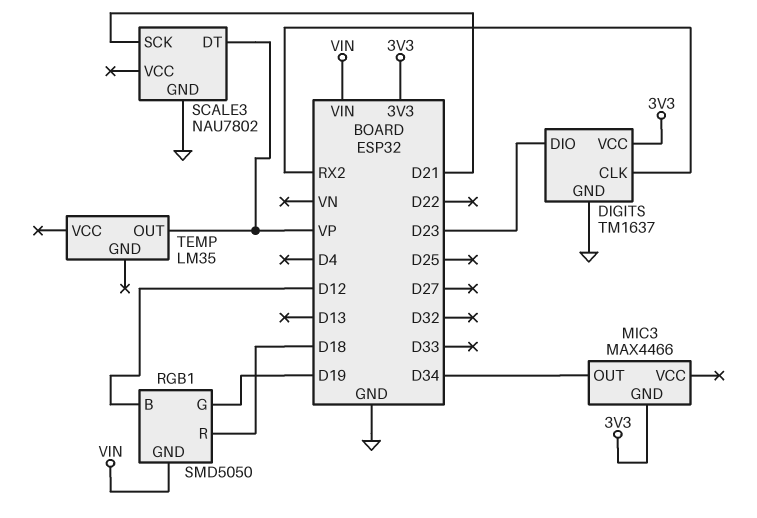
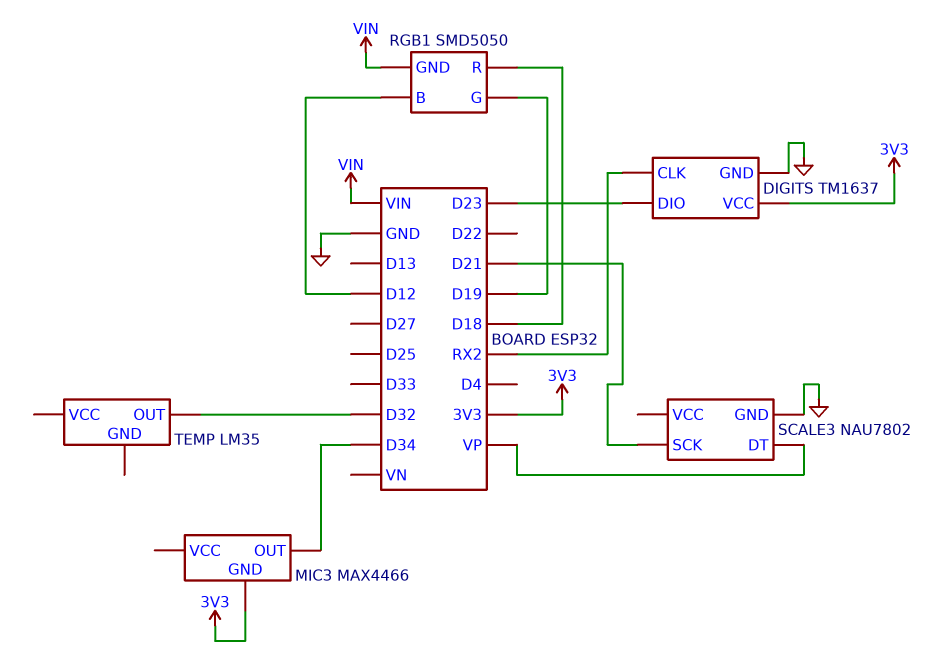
TEMP pin OUT: VP -> D32

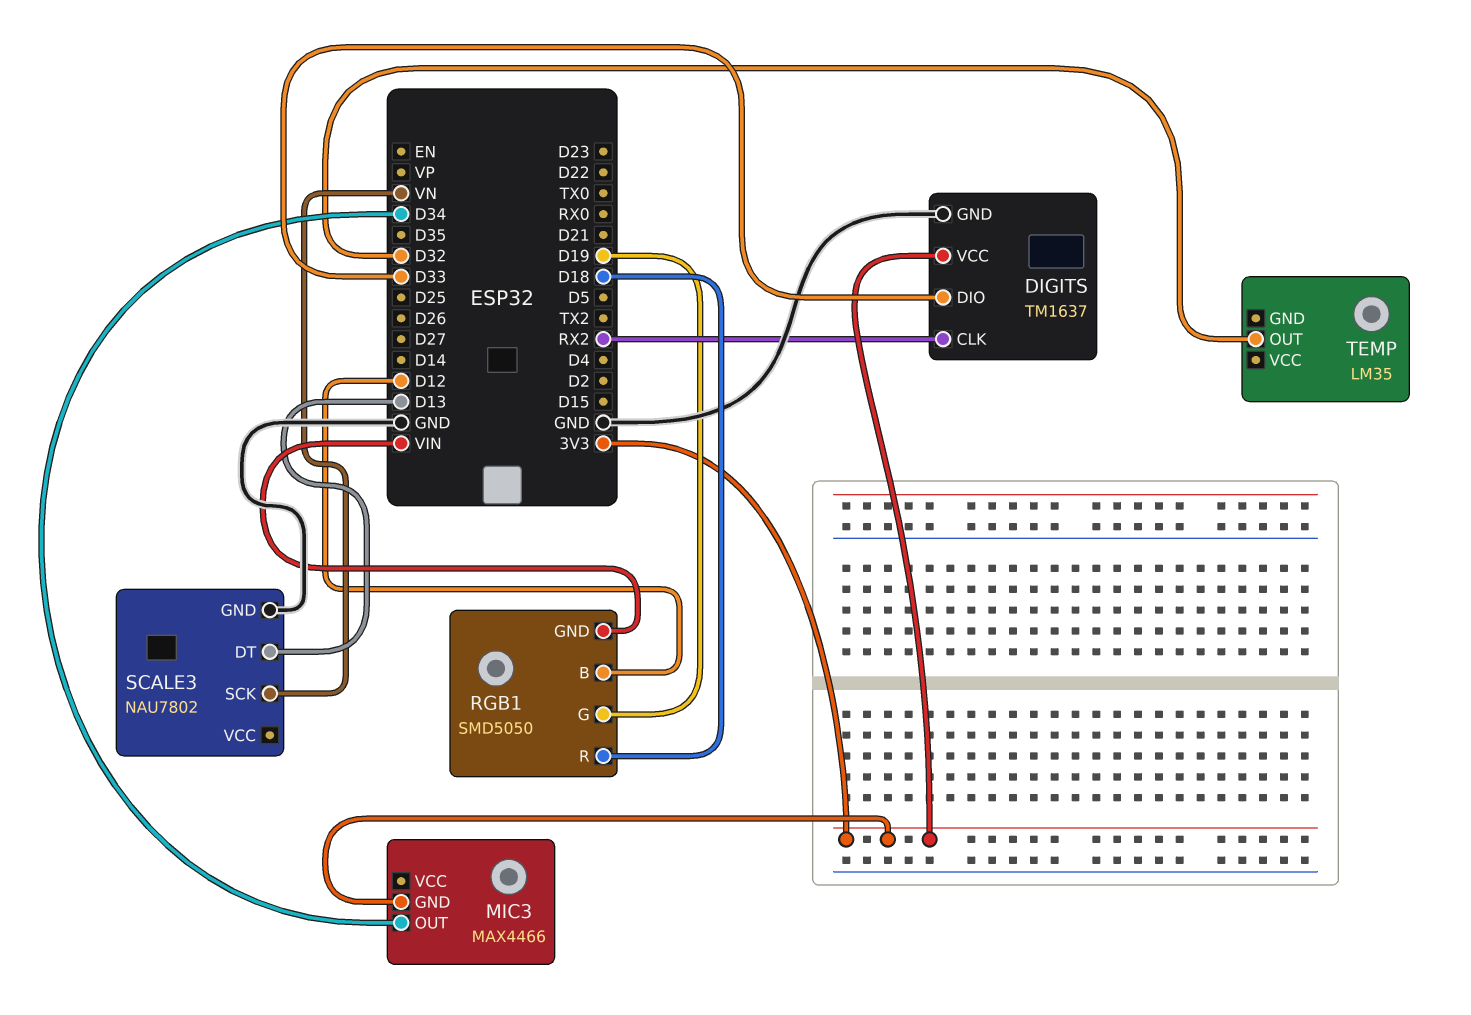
DIGITS pin DIO: D23 -> D33
SCALE3 pin DT: VP -> D13
SCALE3 pin SCK: D21 -> VN

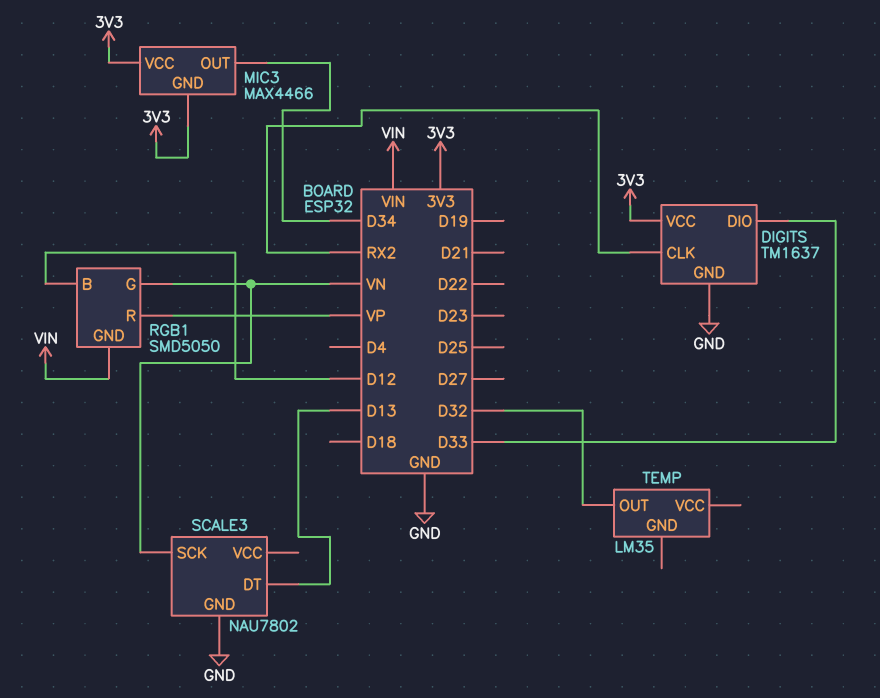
MIC3 pin VCC: none -> 3V3
RGB1 pin G: D19 -> VN
RGB1 pin R: D18 -> VP

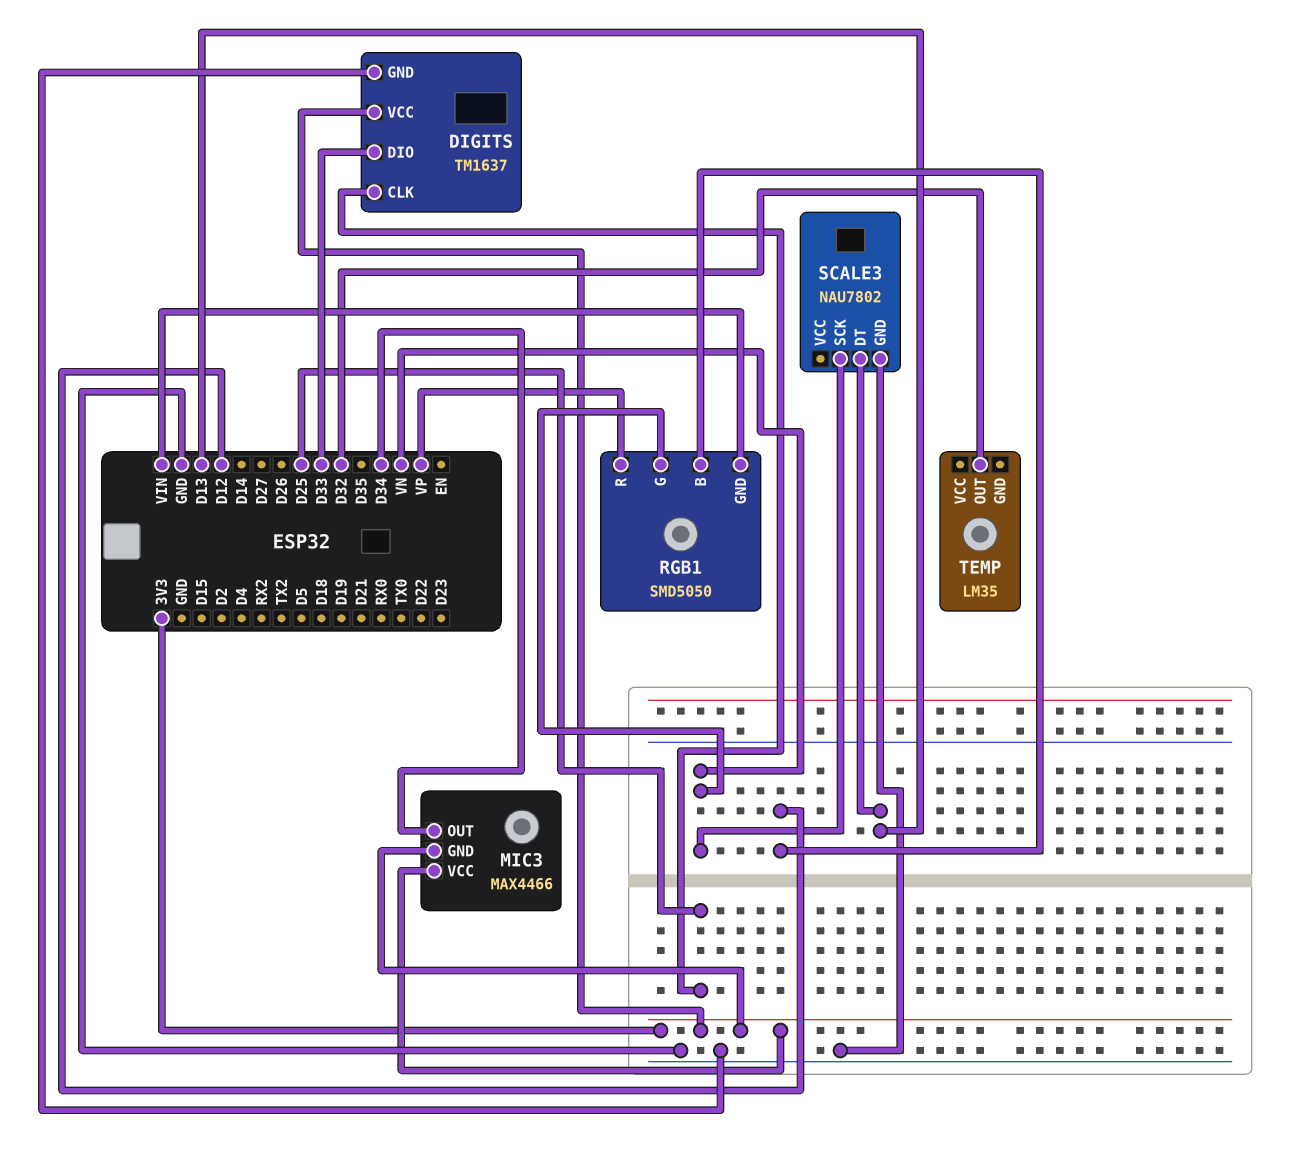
DIGITS pin CLK: RX2 -> D25

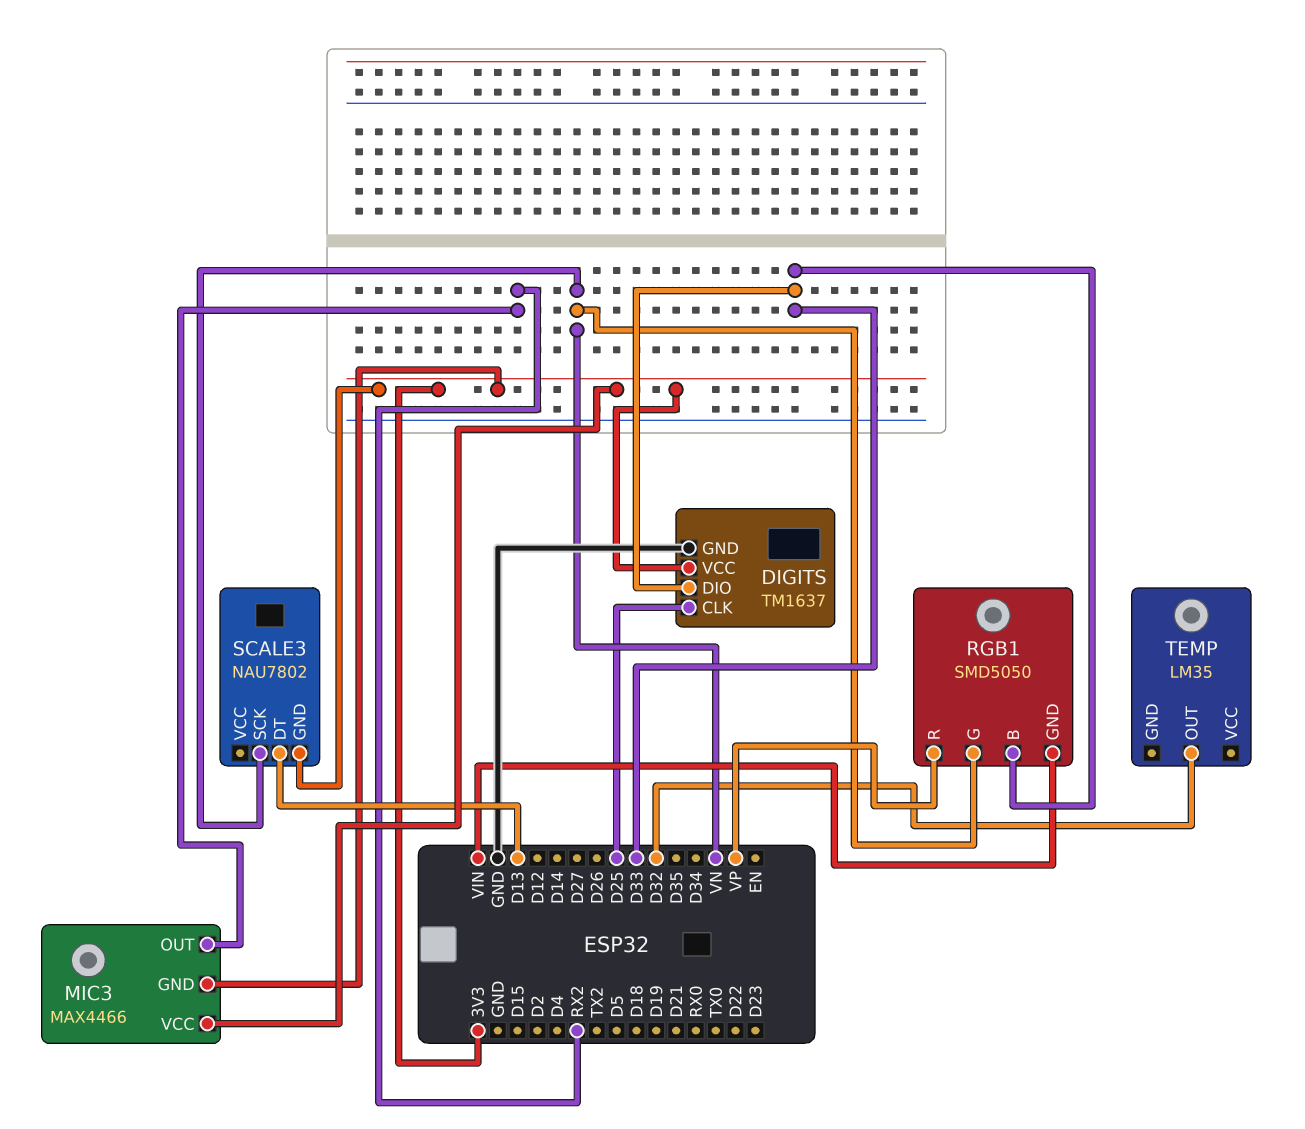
MIC3 pin OUT: D34 -> RX2
RGB1 pin B: D12 -> D33
SCALE3 pin GND: GND -> 3V3

